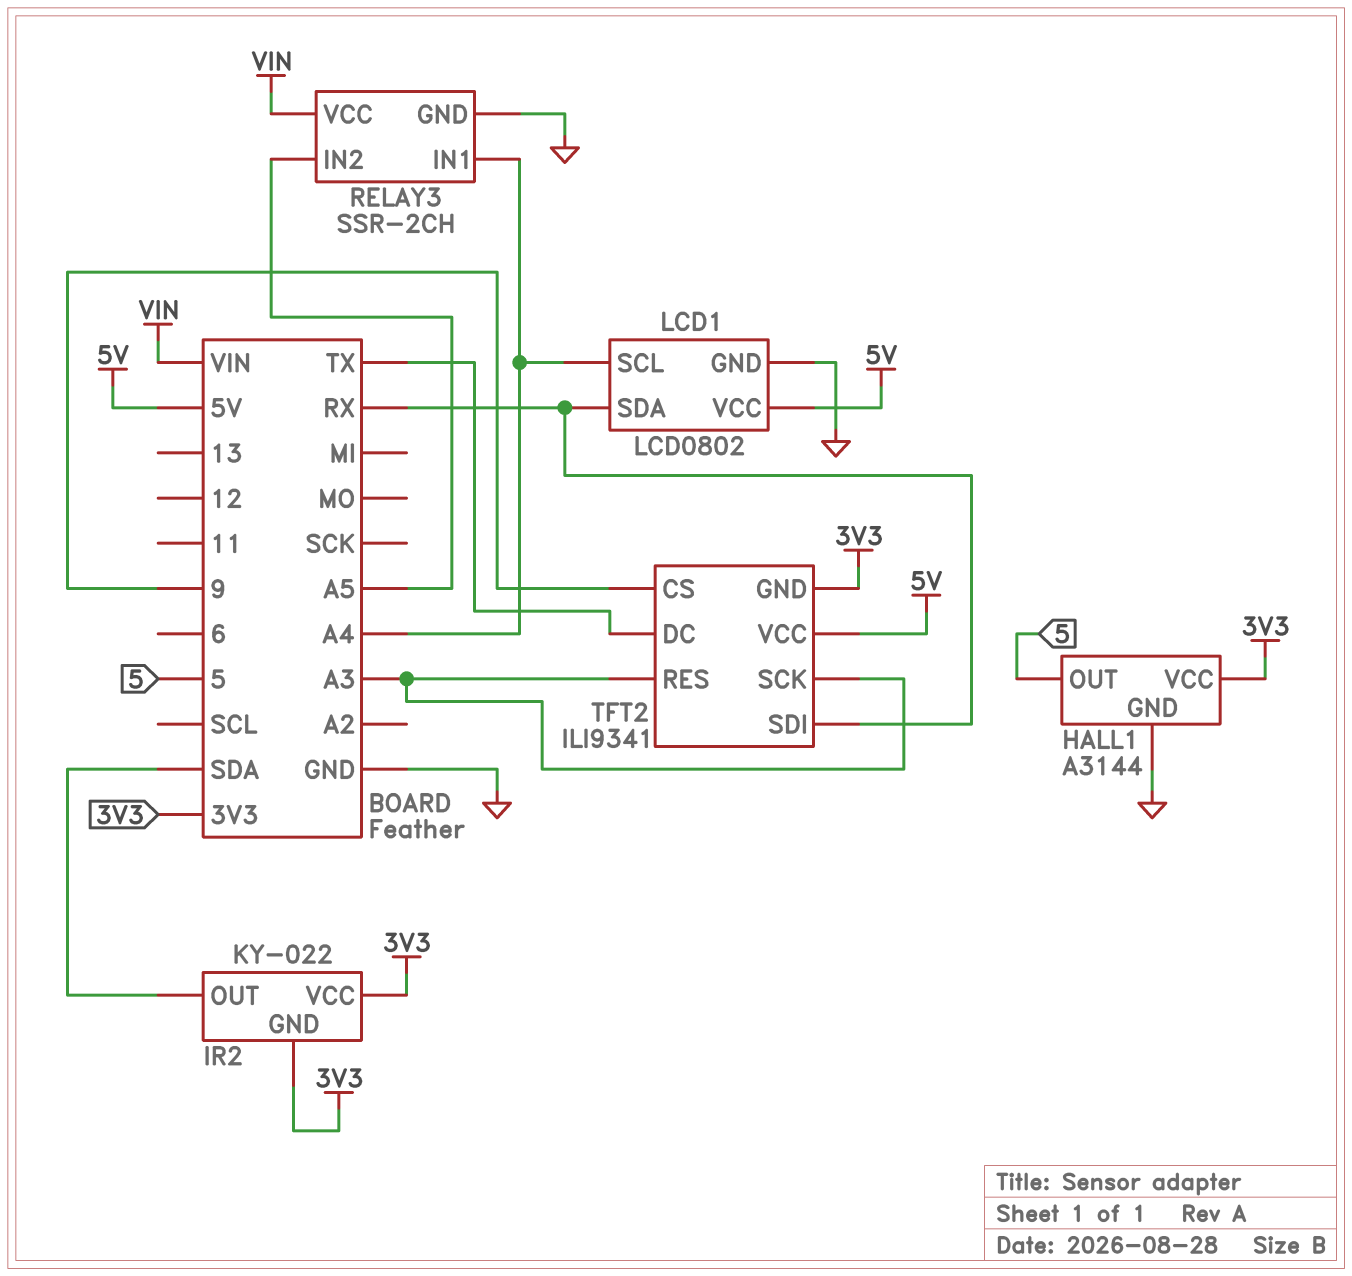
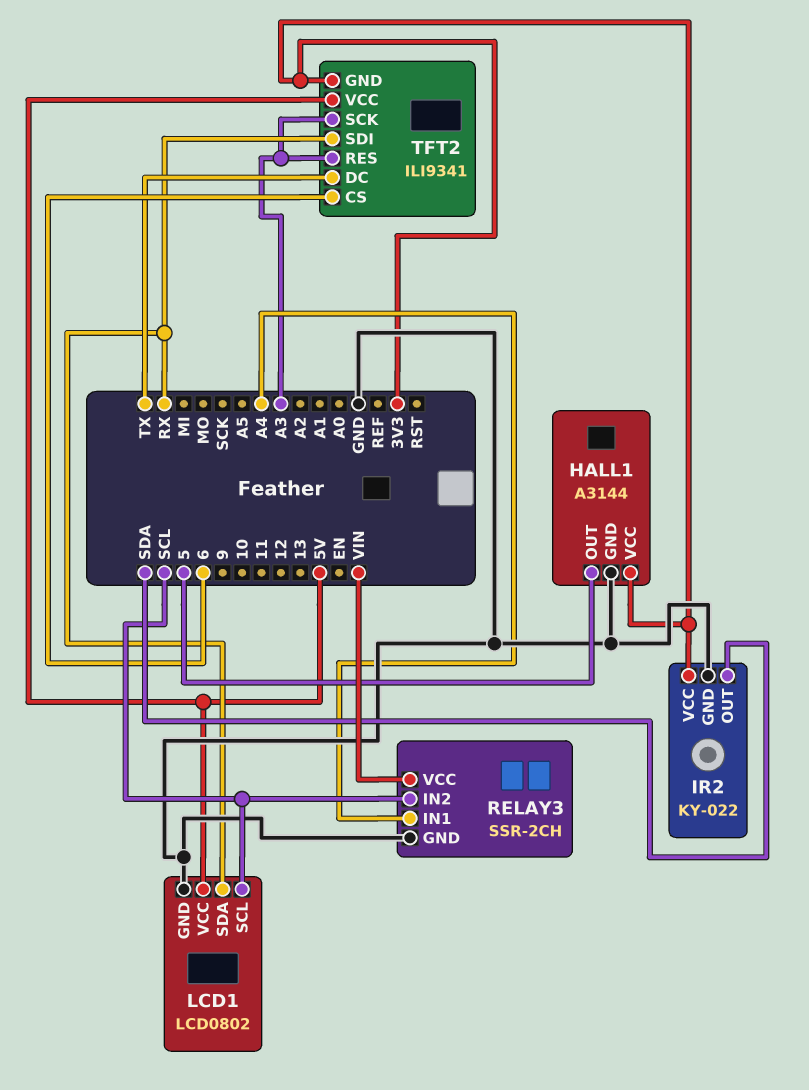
IR2 pin GND: 3V3 -> GND
LCD1 pin SCL: A4 -> SCL
RELAY3 pin IN2: A5 -> SCL
TFT2 pin CS: 9 -> 6

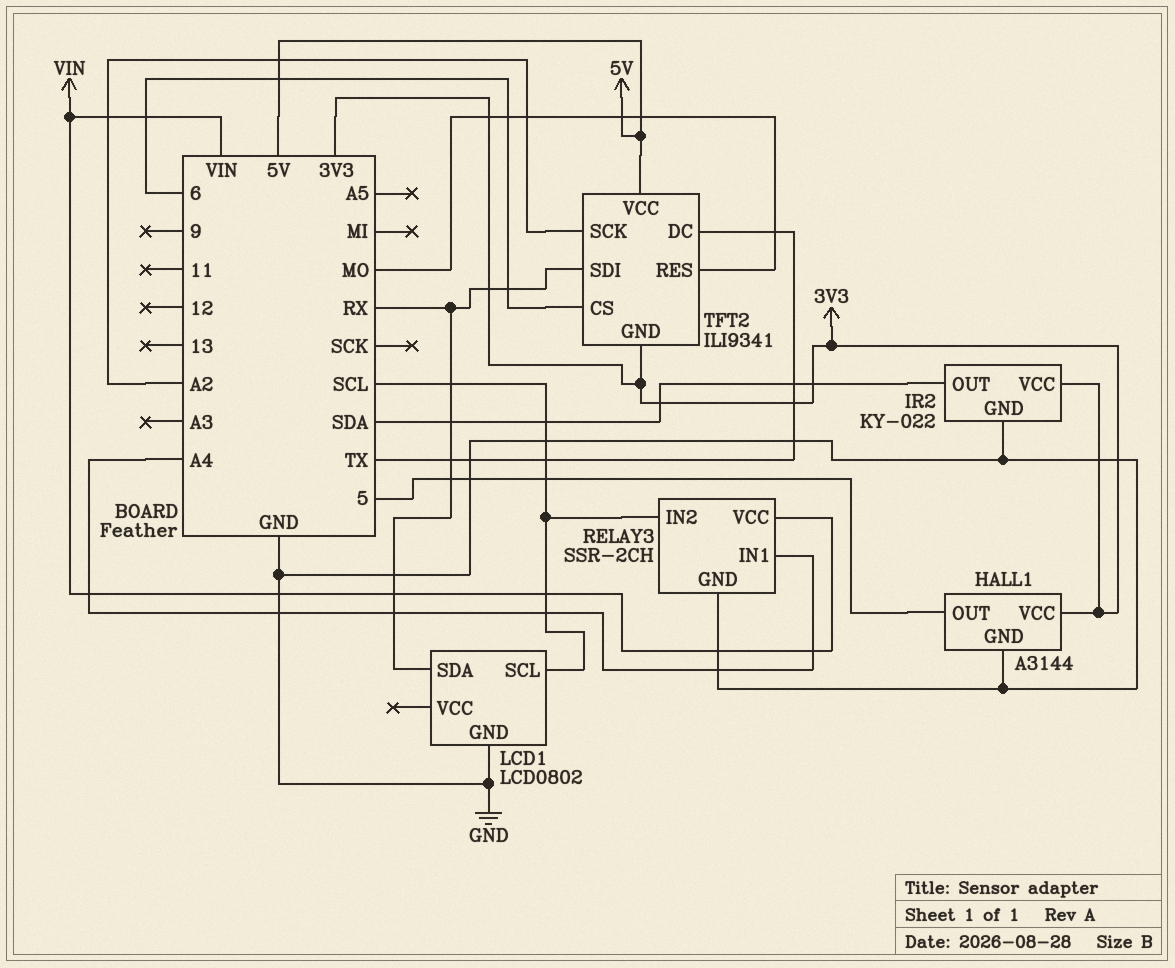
LCD1 pin VCC: 5V -> none
TFT2 pin RES: A3 -> MO
TFT2 pin SCK: A3 -> A2

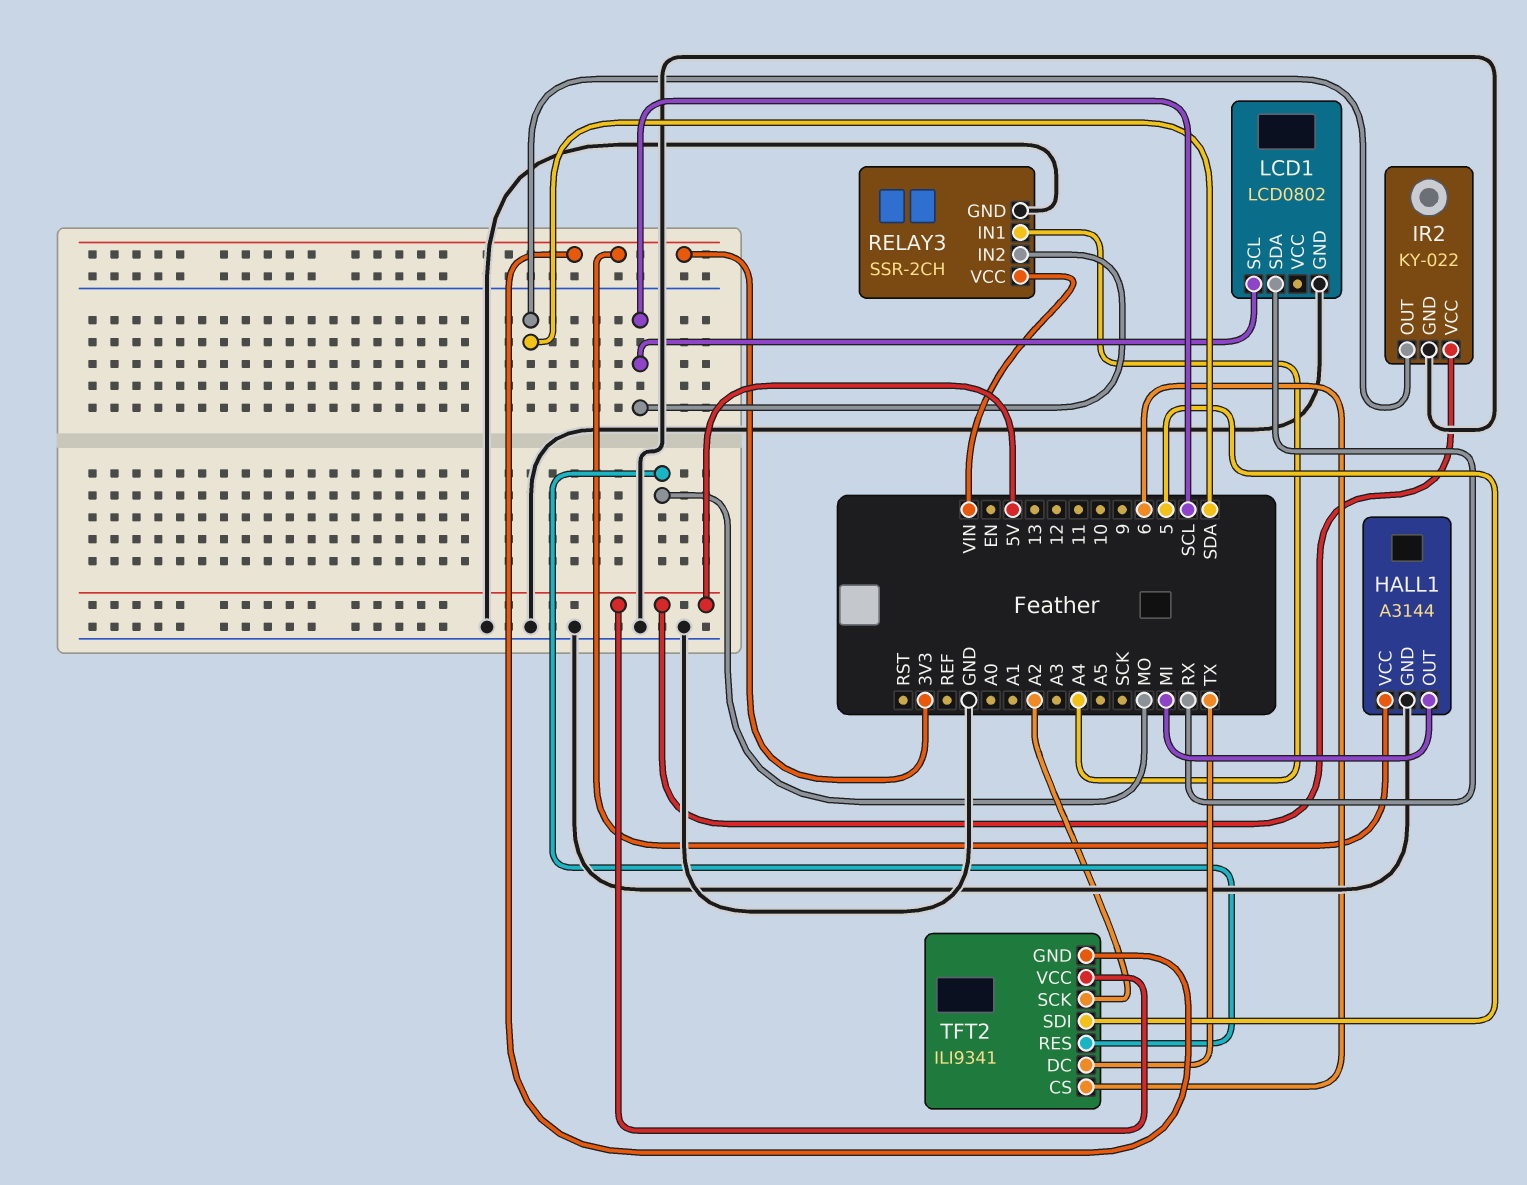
HALL1 pin OUT: 5 -> MI
IR2 pin VCC: 3V3 -> 5V
TFT2 pin SDI: RX -> 5

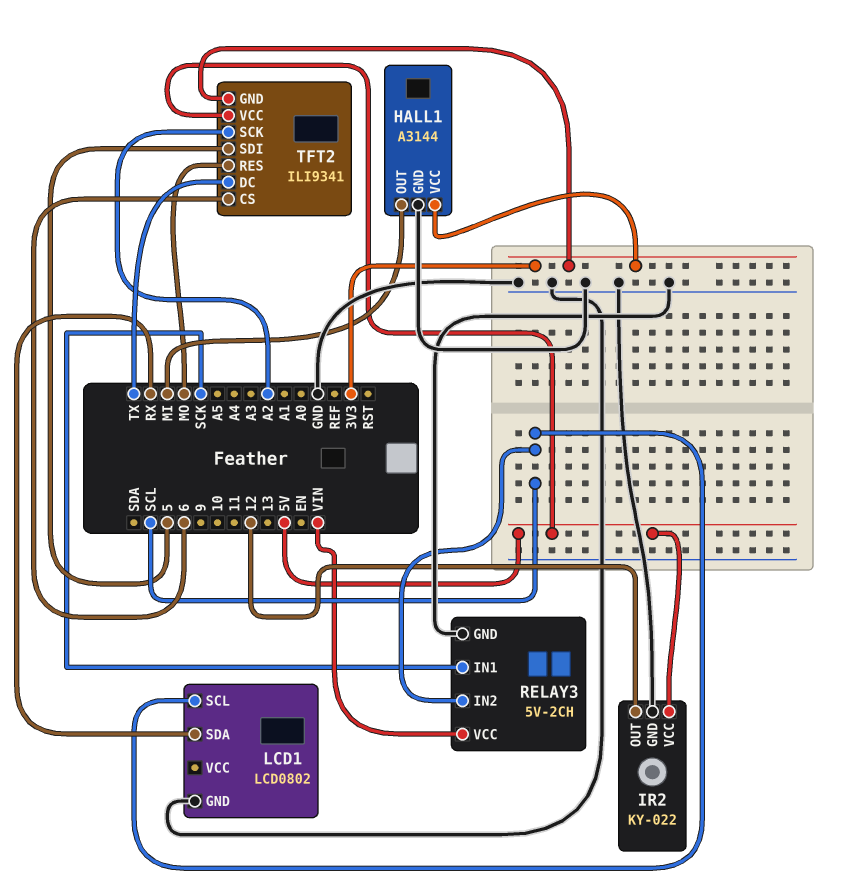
IR2 pin OUT: SDA -> 12
RELAY3: SSR-2CH -> 5V-2CH
RELAY3 pin IN1: A4 -> SCK

